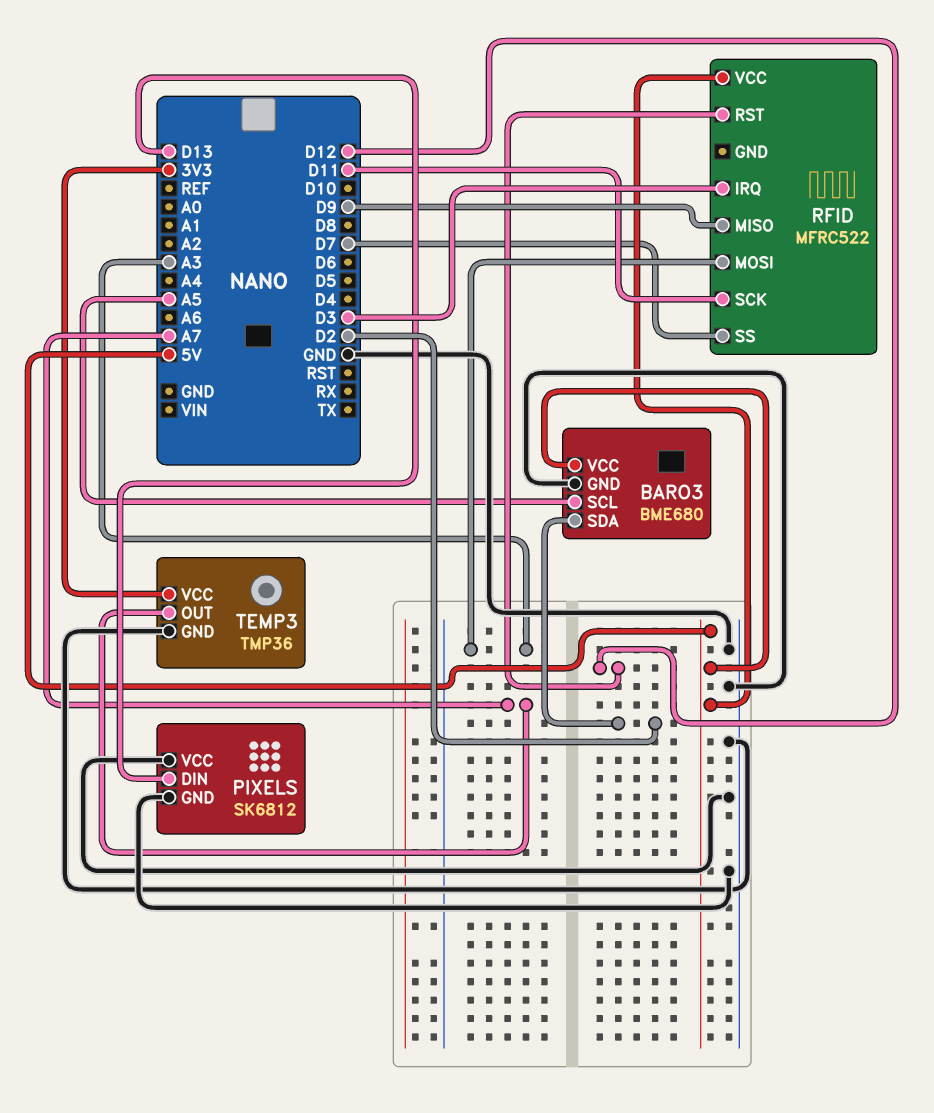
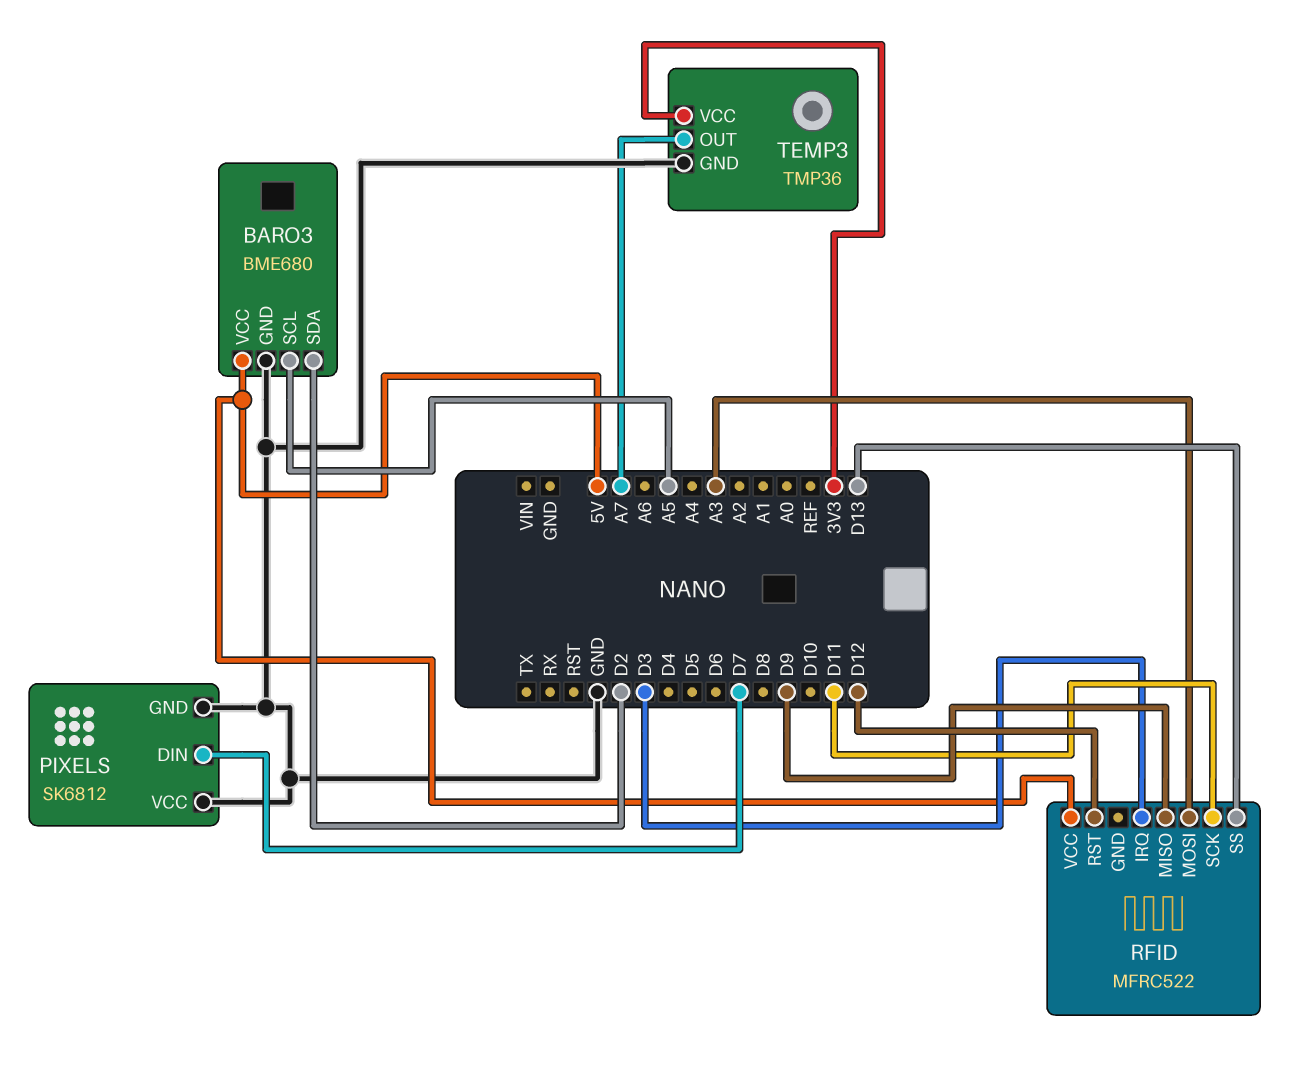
PIXELS pin DIN: D13 -> D7
RFID pin SS: D7 -> D13

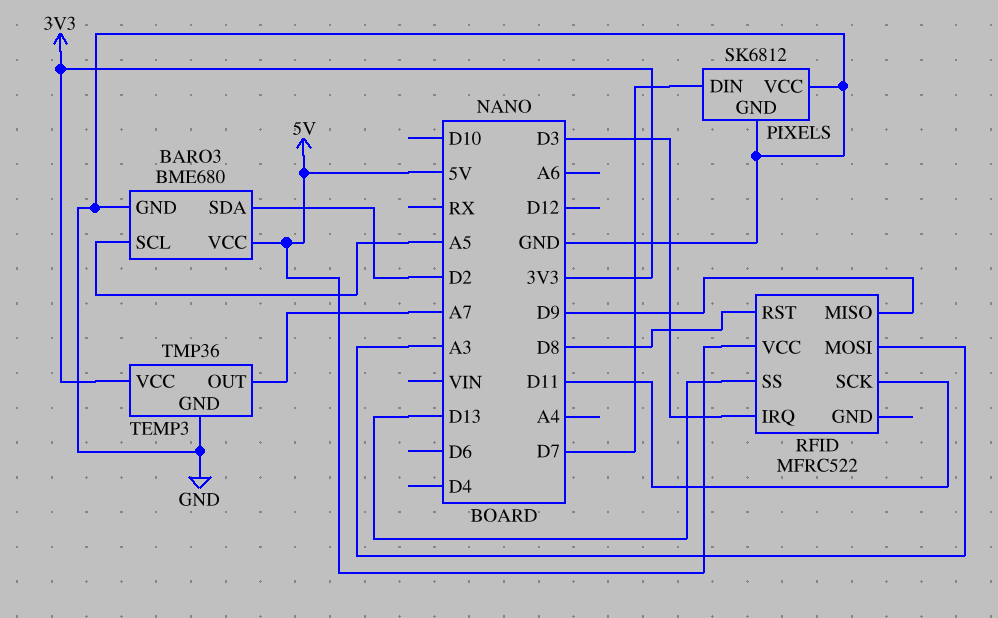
RFID pin RST: D12 -> D8

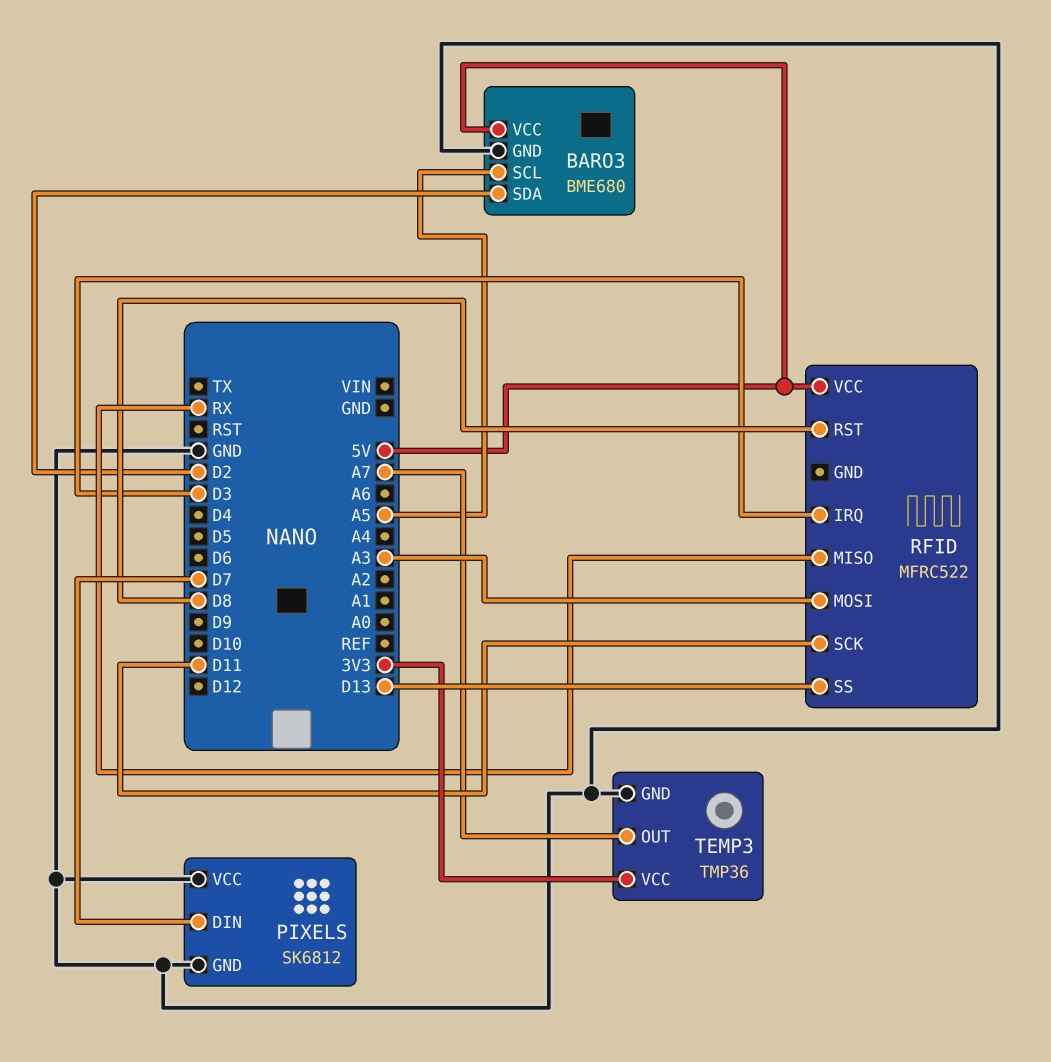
RFID pin MISO: D9 -> RX

